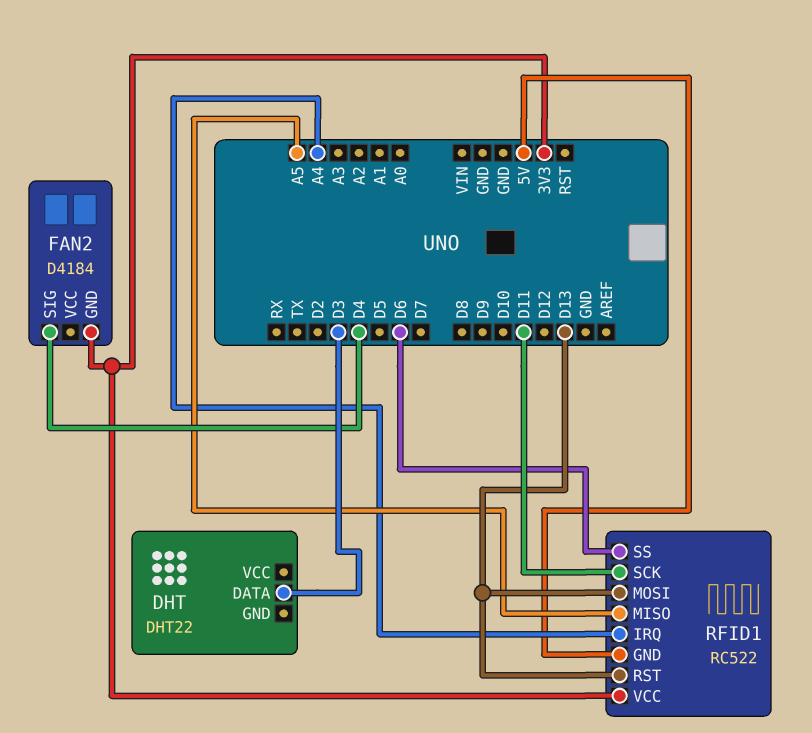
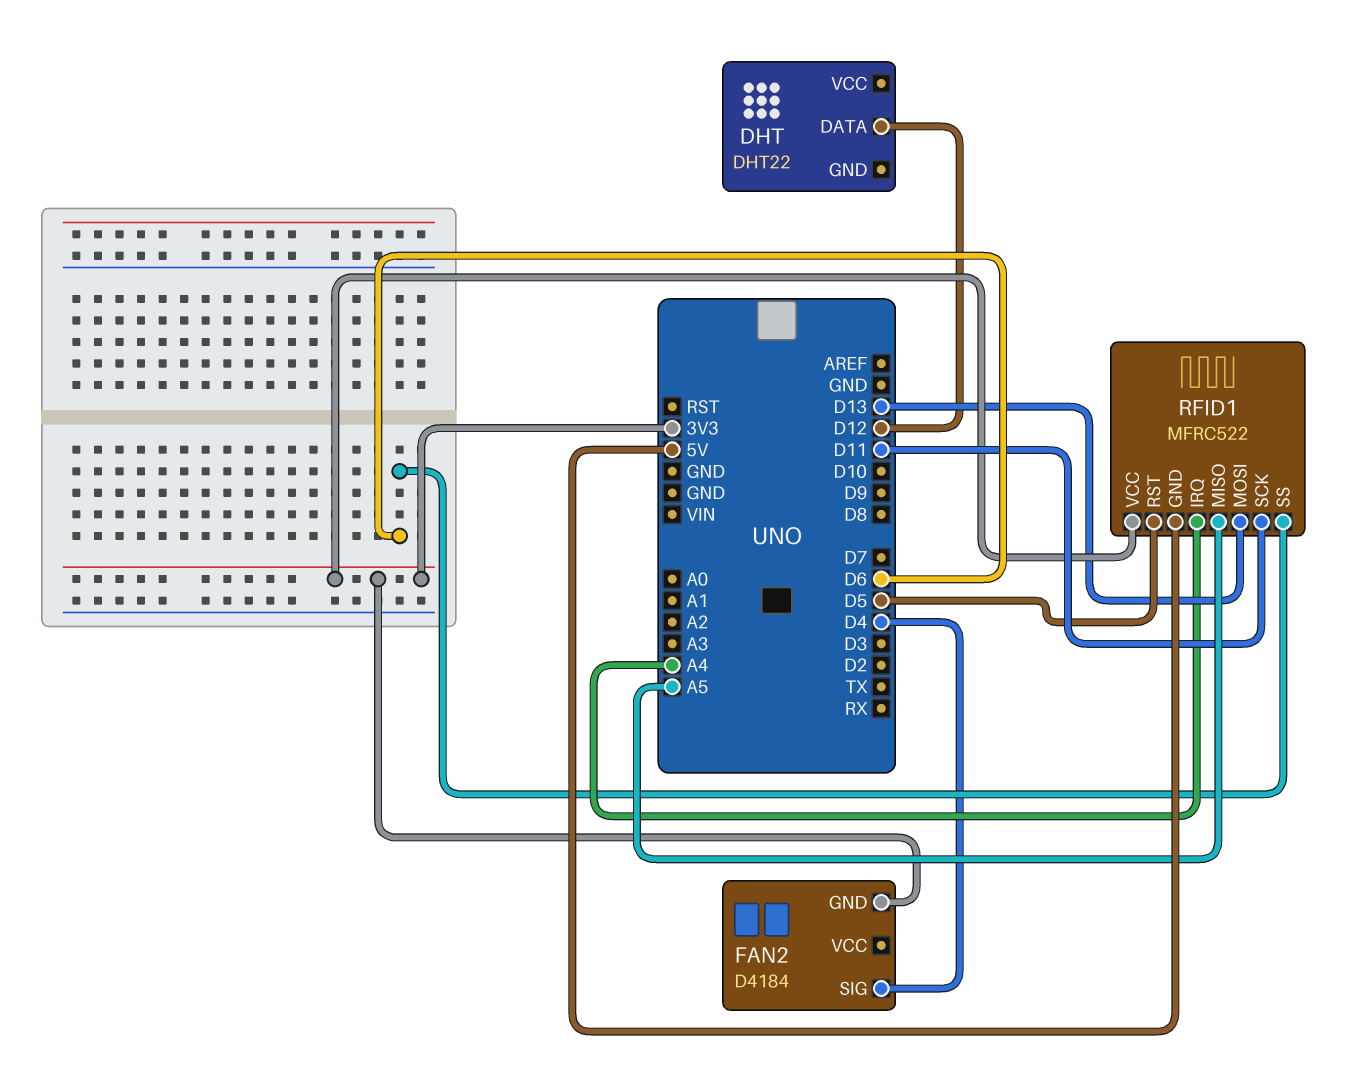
DHT pin DATA: D3 -> D12
RFID1: RC522 -> MFRC522
RFID1 pin RST: D13 -> D5

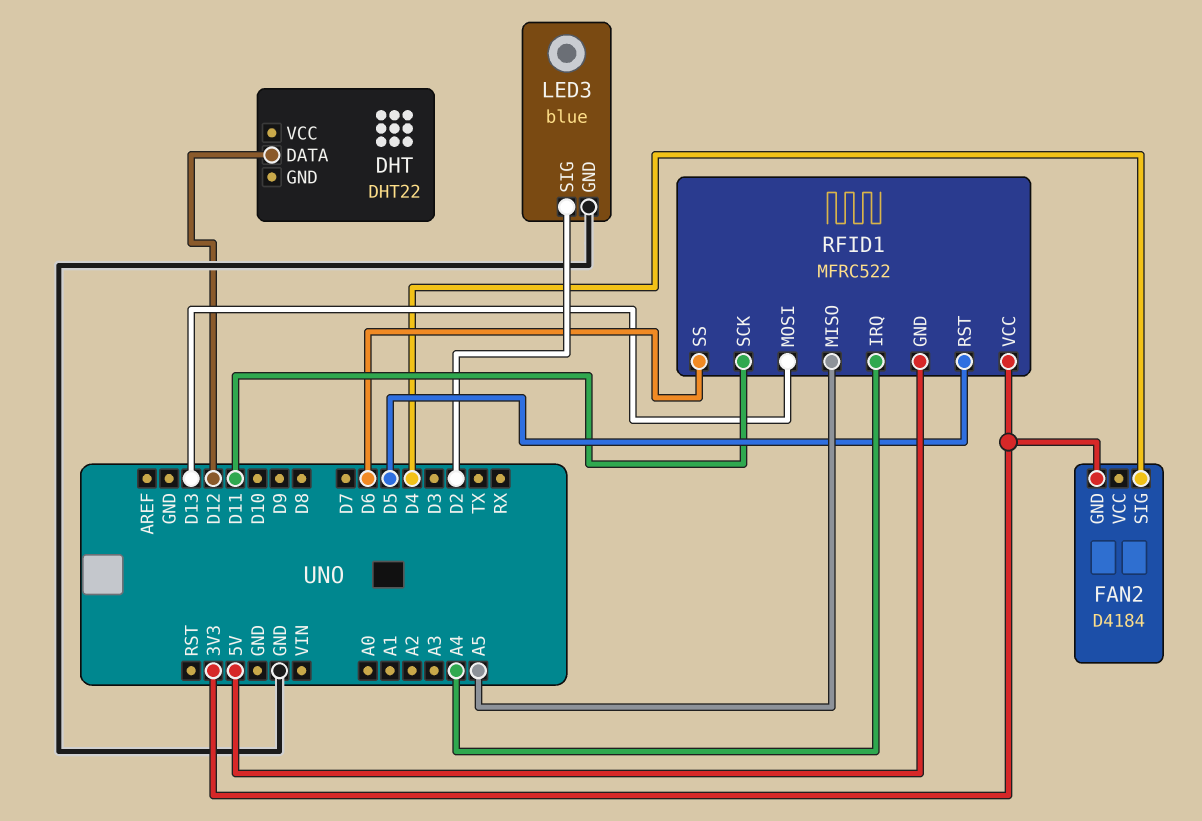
LED3: none -> blue
LED3 pin GND: none -> GND
LED3 pin SIG: none -> D2

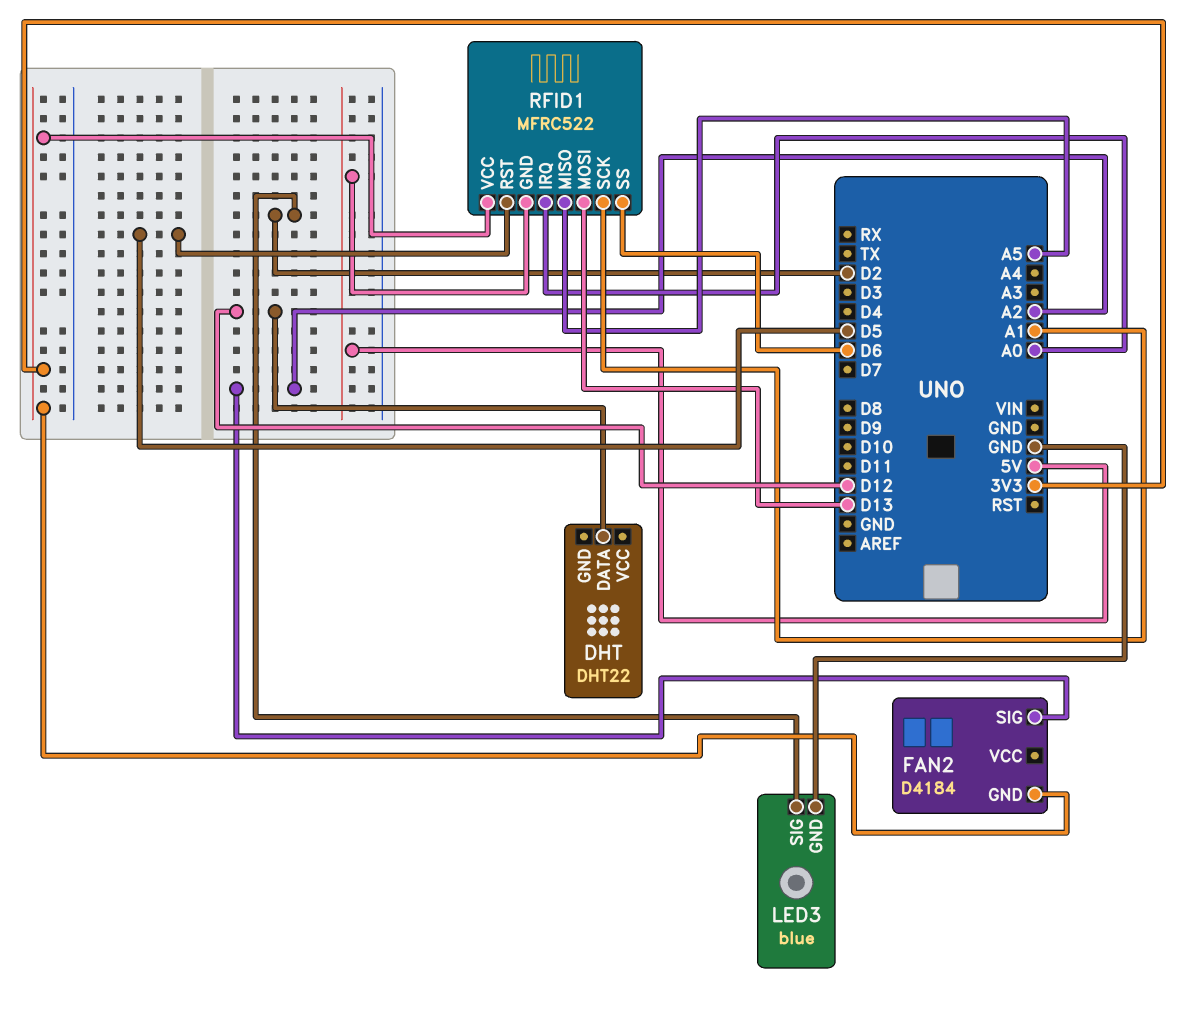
FAN2 pin SIG: D4 -> A2
RFID1 pin IRQ: A4 -> A0
RFID1 pin SCK: D11 -> A1

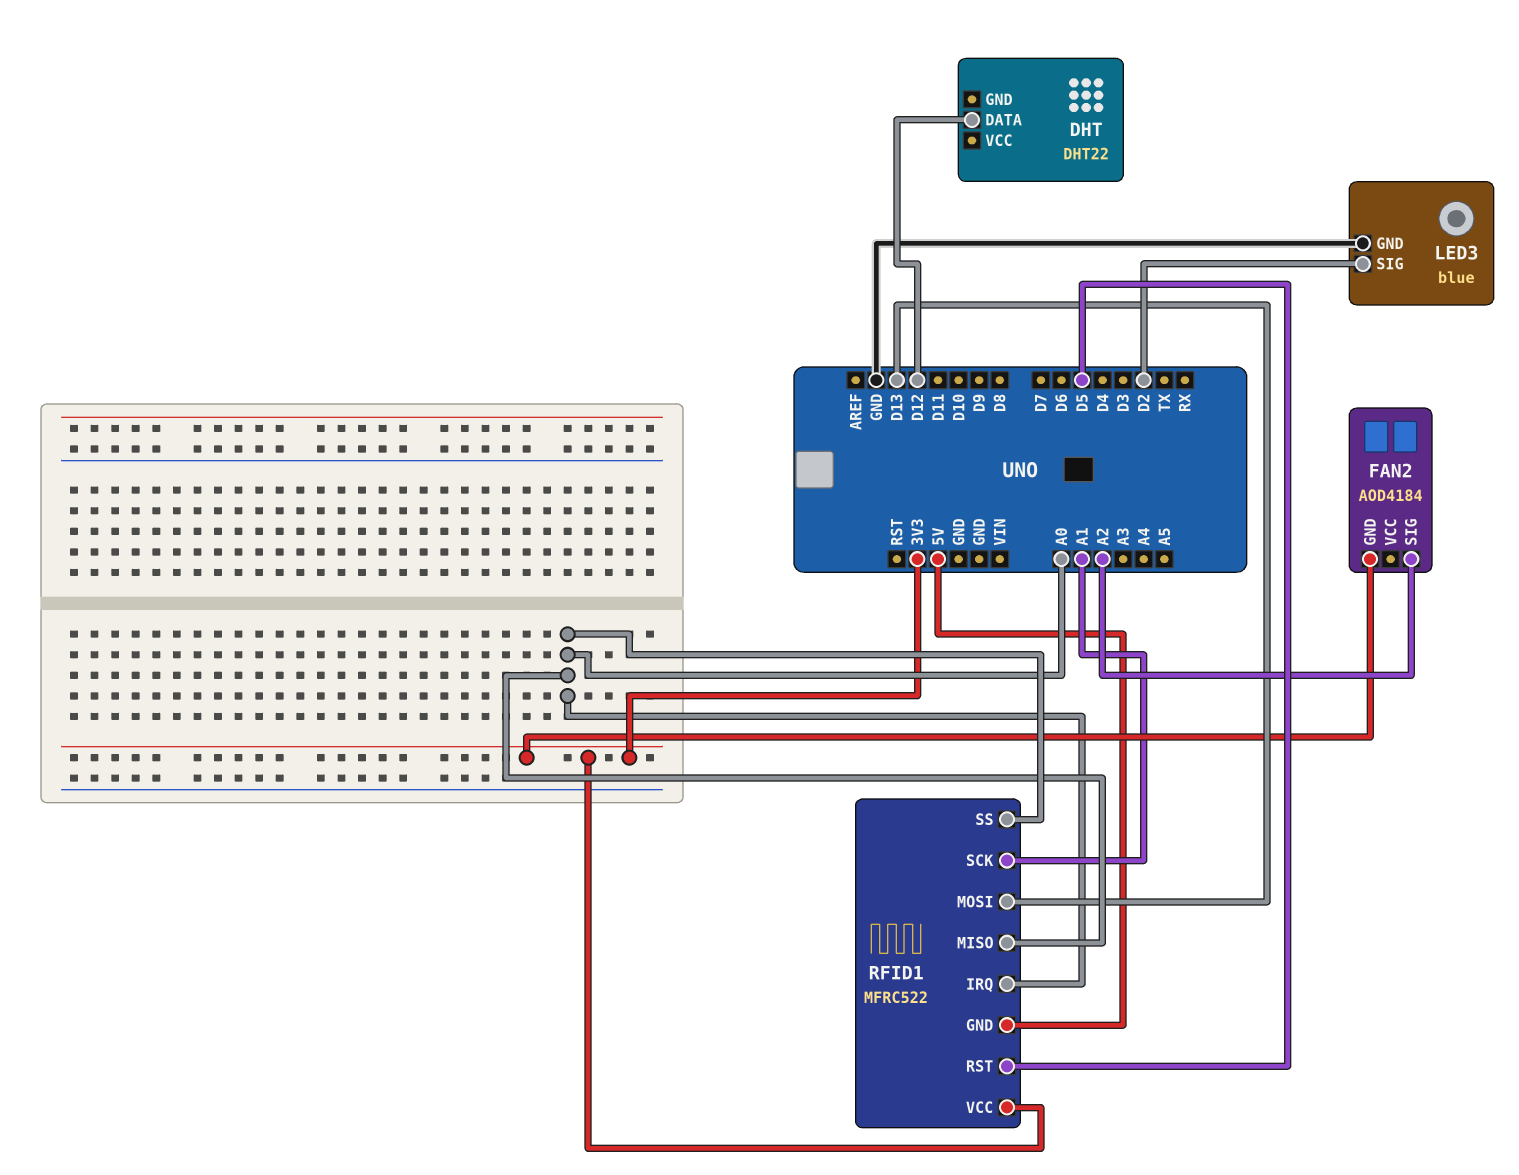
FAN2: D4184 -> AOD4184
RFID1 pin MISO: A5 -> A0
RFID1 pin SS: D6 -> A0

